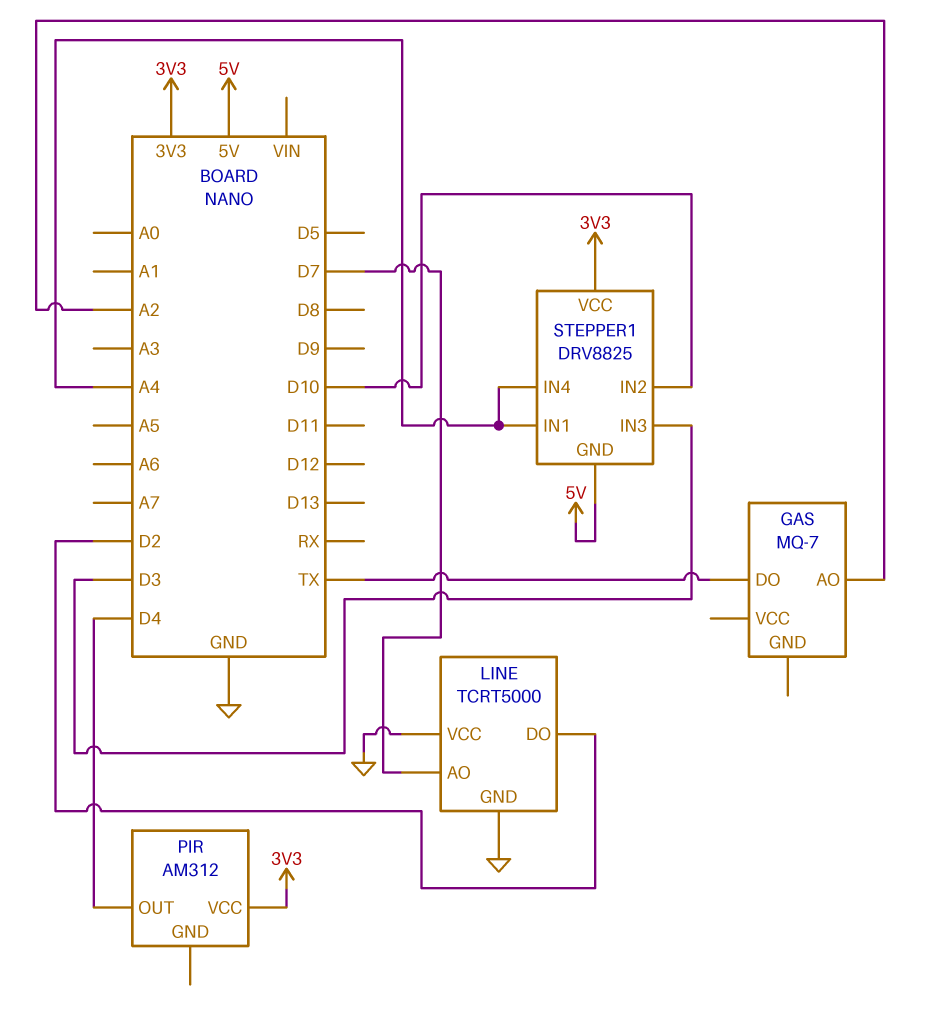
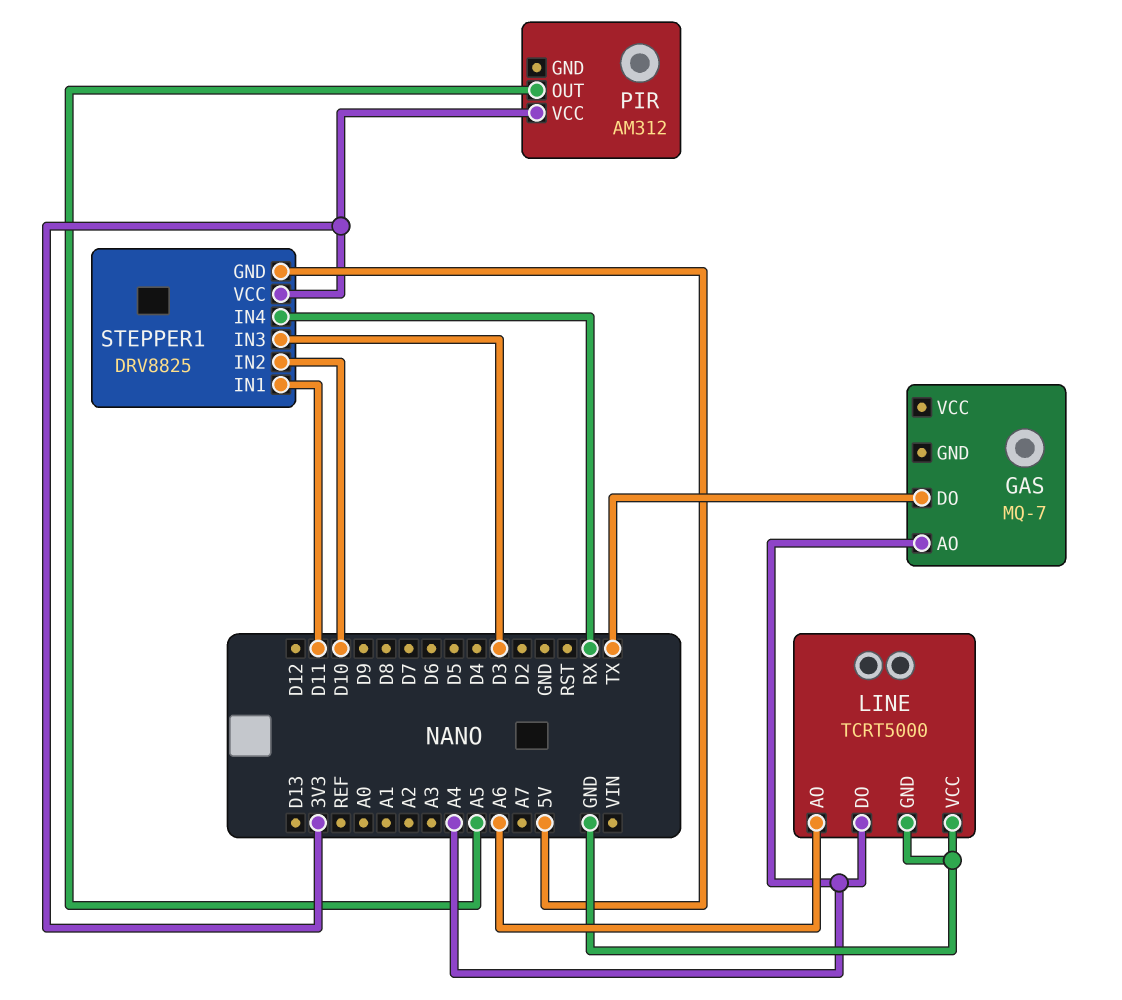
GAS pin AO: A2 -> A4
LINE pin AO: D7 -> A6
LINE pin DO: D2 -> A4
PIR pin OUT: D4 -> A5
STEPPER1 pin IN1: A4 -> D11
STEPPER1 pin IN4: A4 -> RX

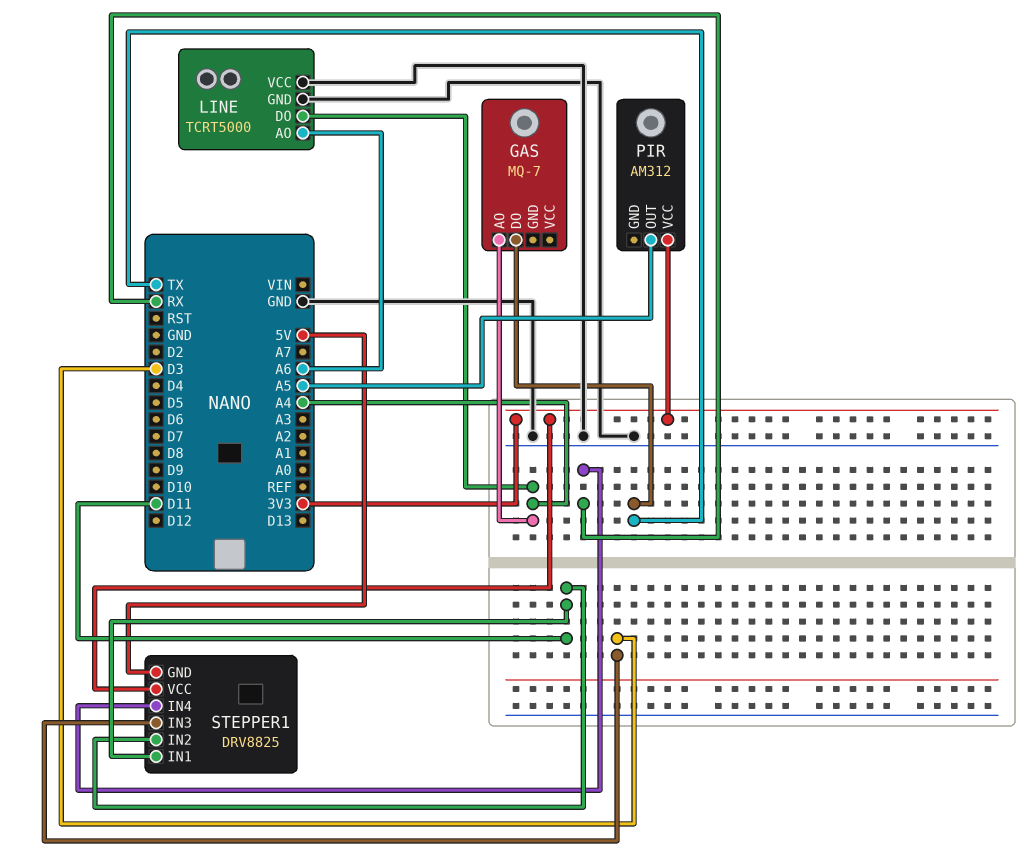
STEPPER1 pin IN2: D10 -> D11

